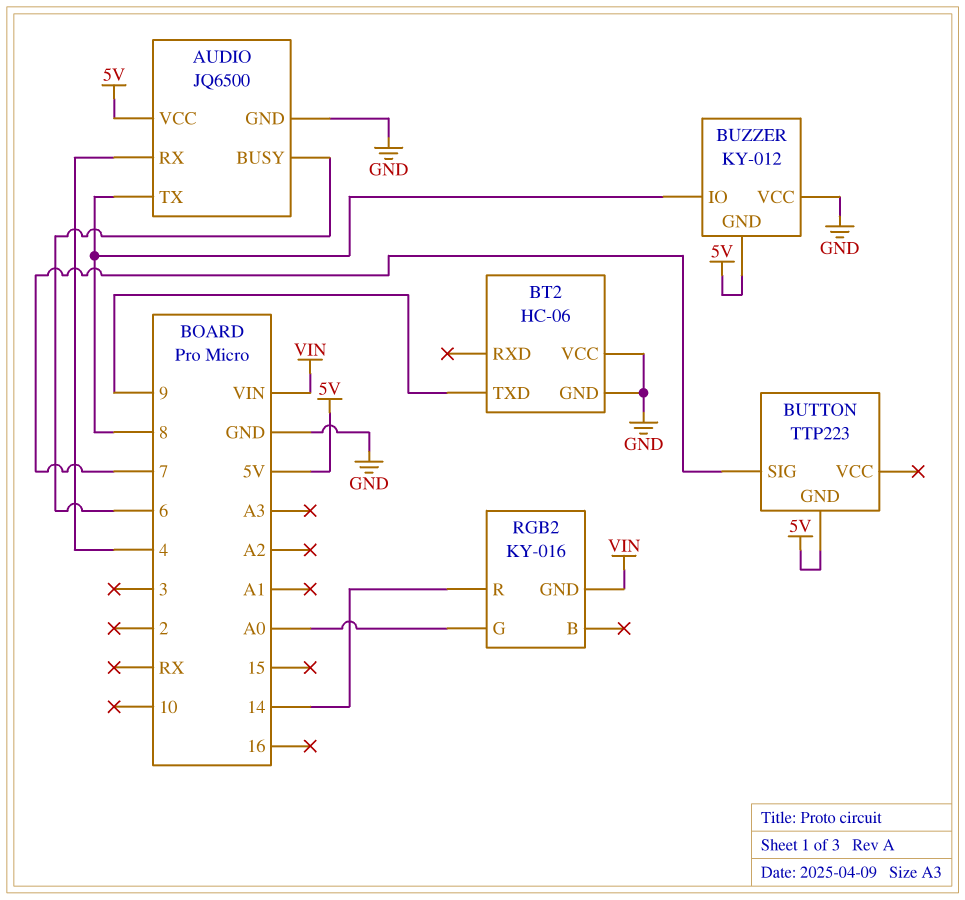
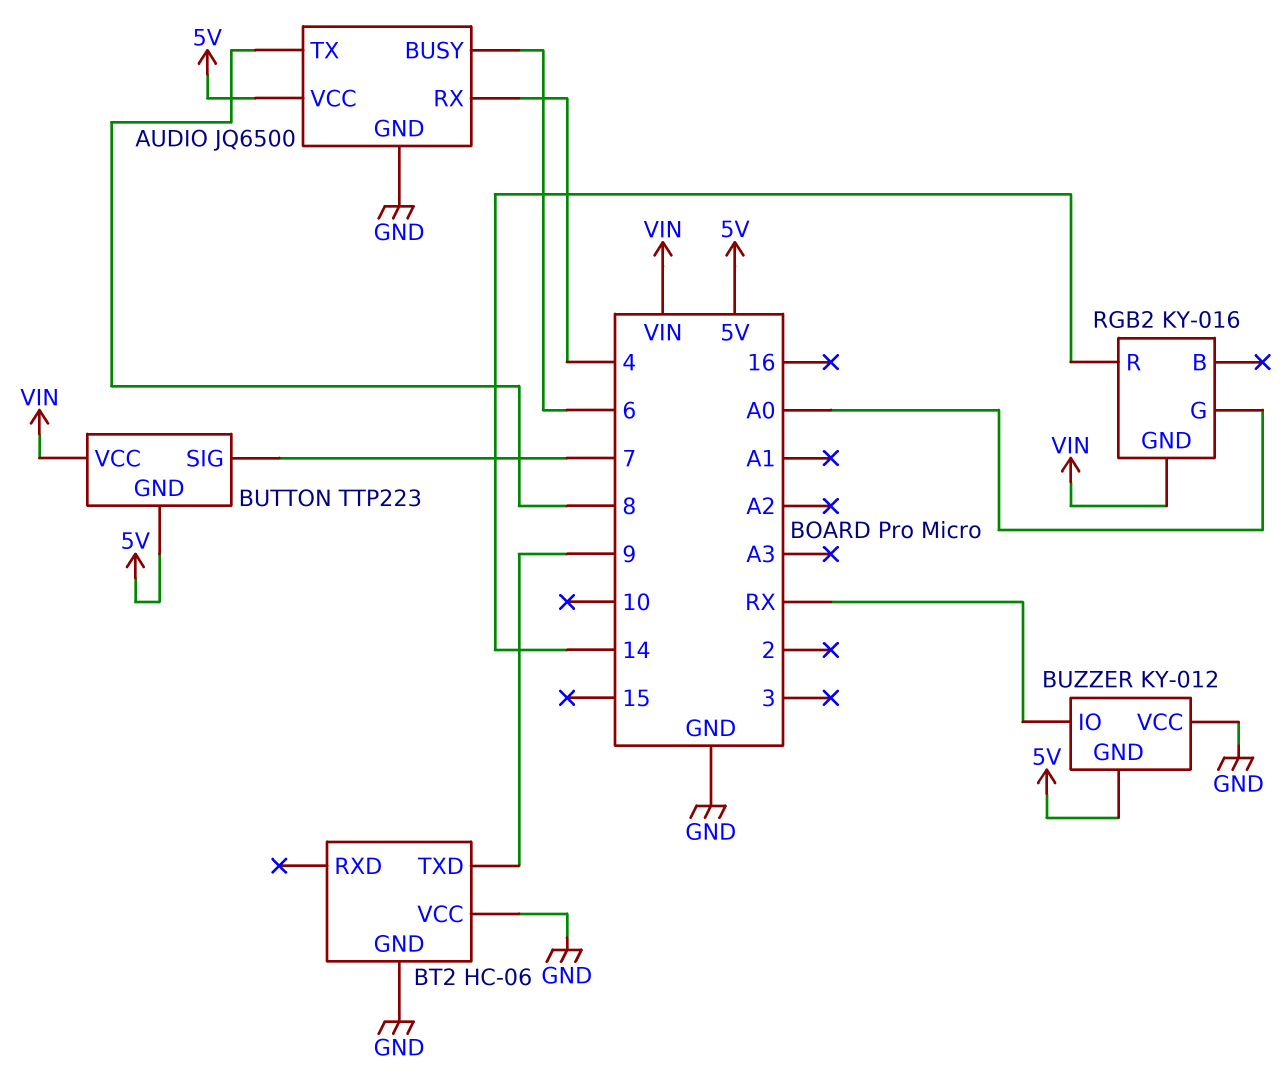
BUTTON pin VCC: none -> VIN
BUZZER pin IO: 8 -> RX

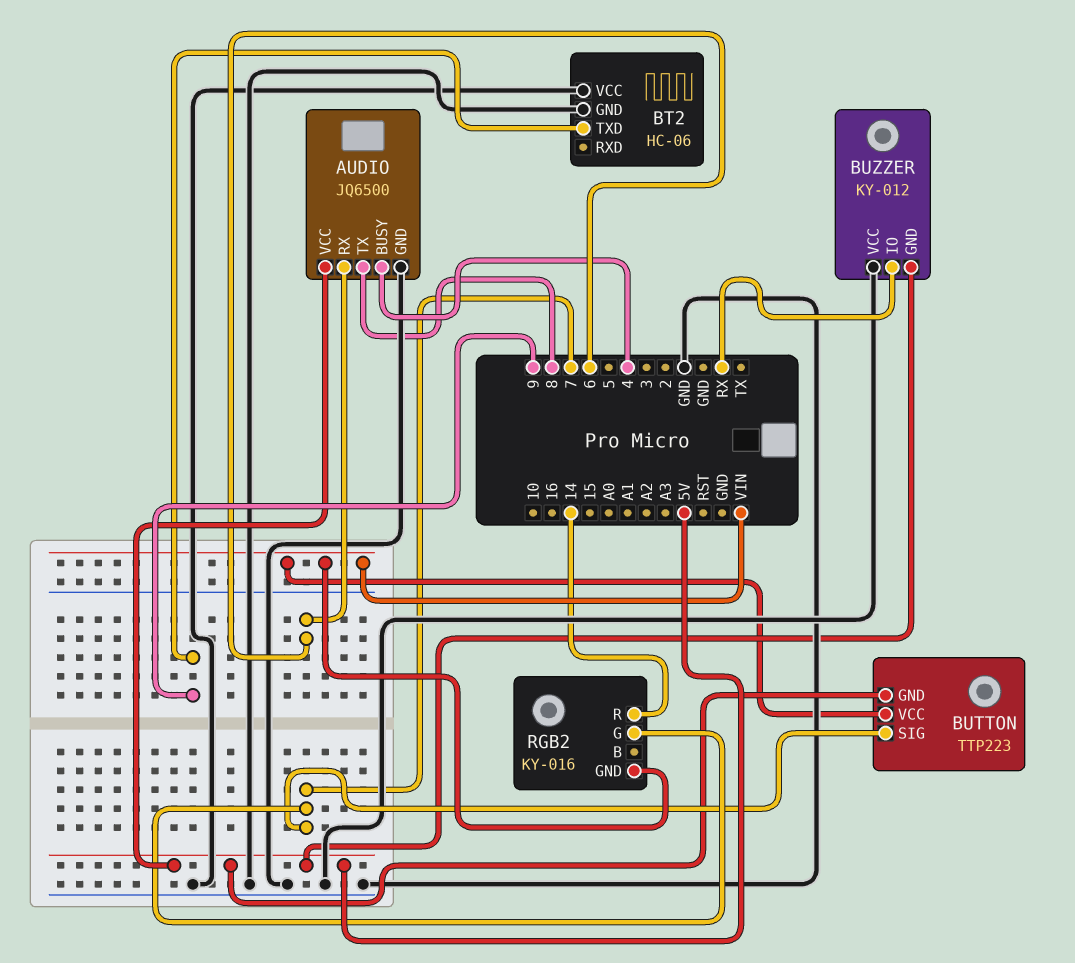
AUDIO pin BUSY: 6 -> 4
AUDIO pin RX: 4 -> 6
RGB2 pin G: A0 -> 7

